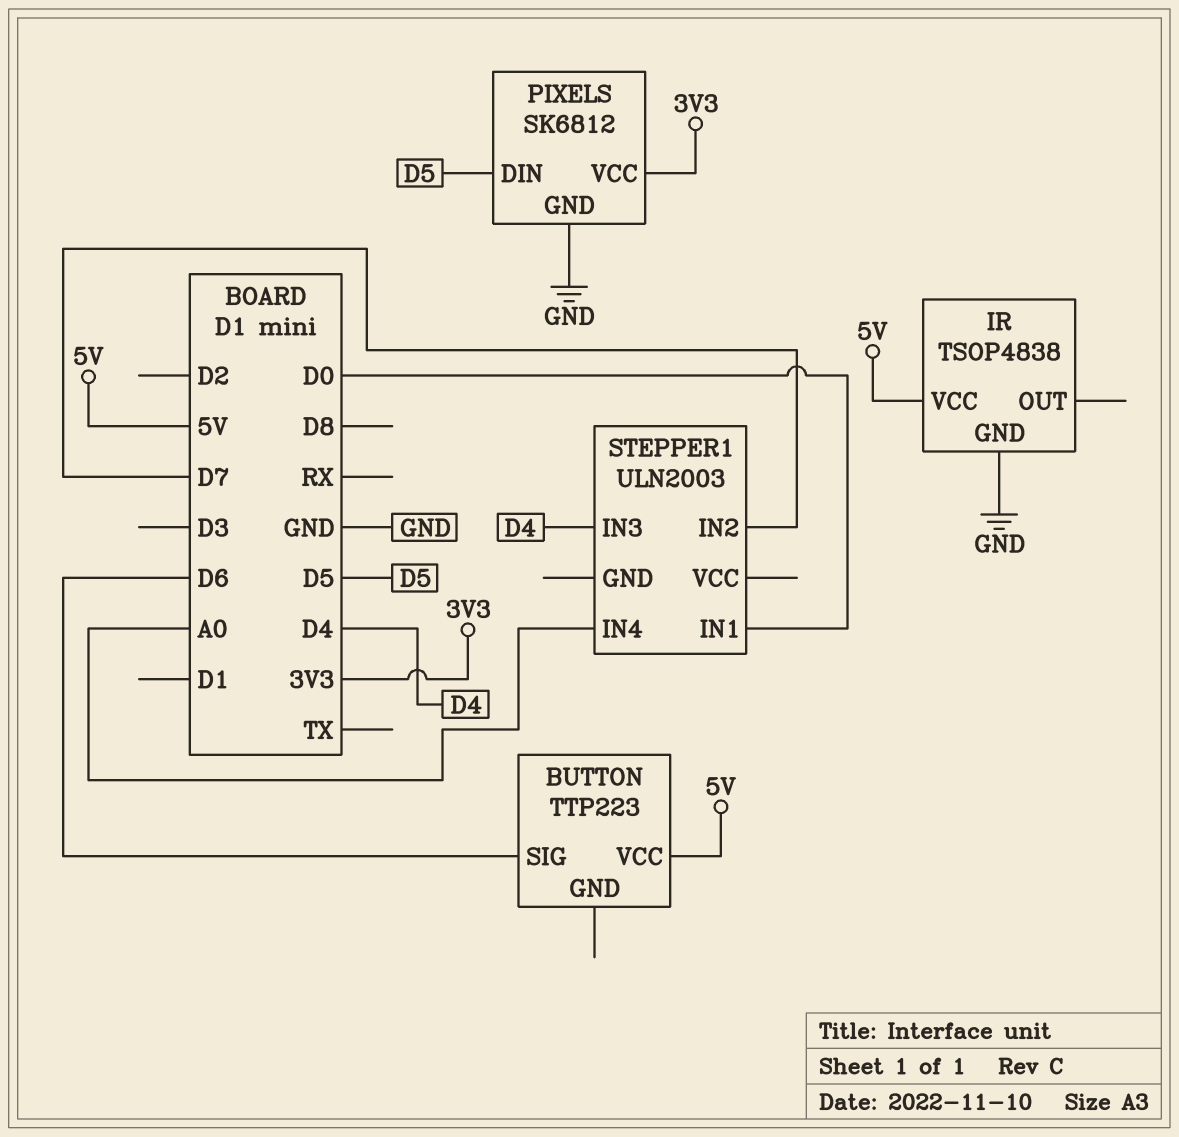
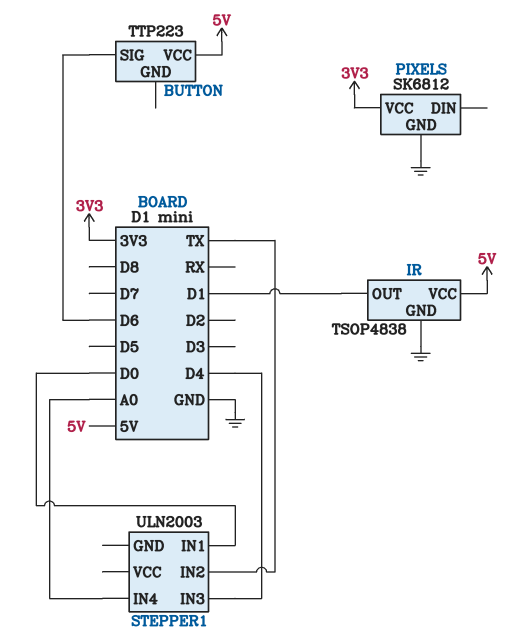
IR pin OUT: none -> D1
PIXELS pin DIN: D5 -> none
STEPPER1 pin IN2: D7 -> TX

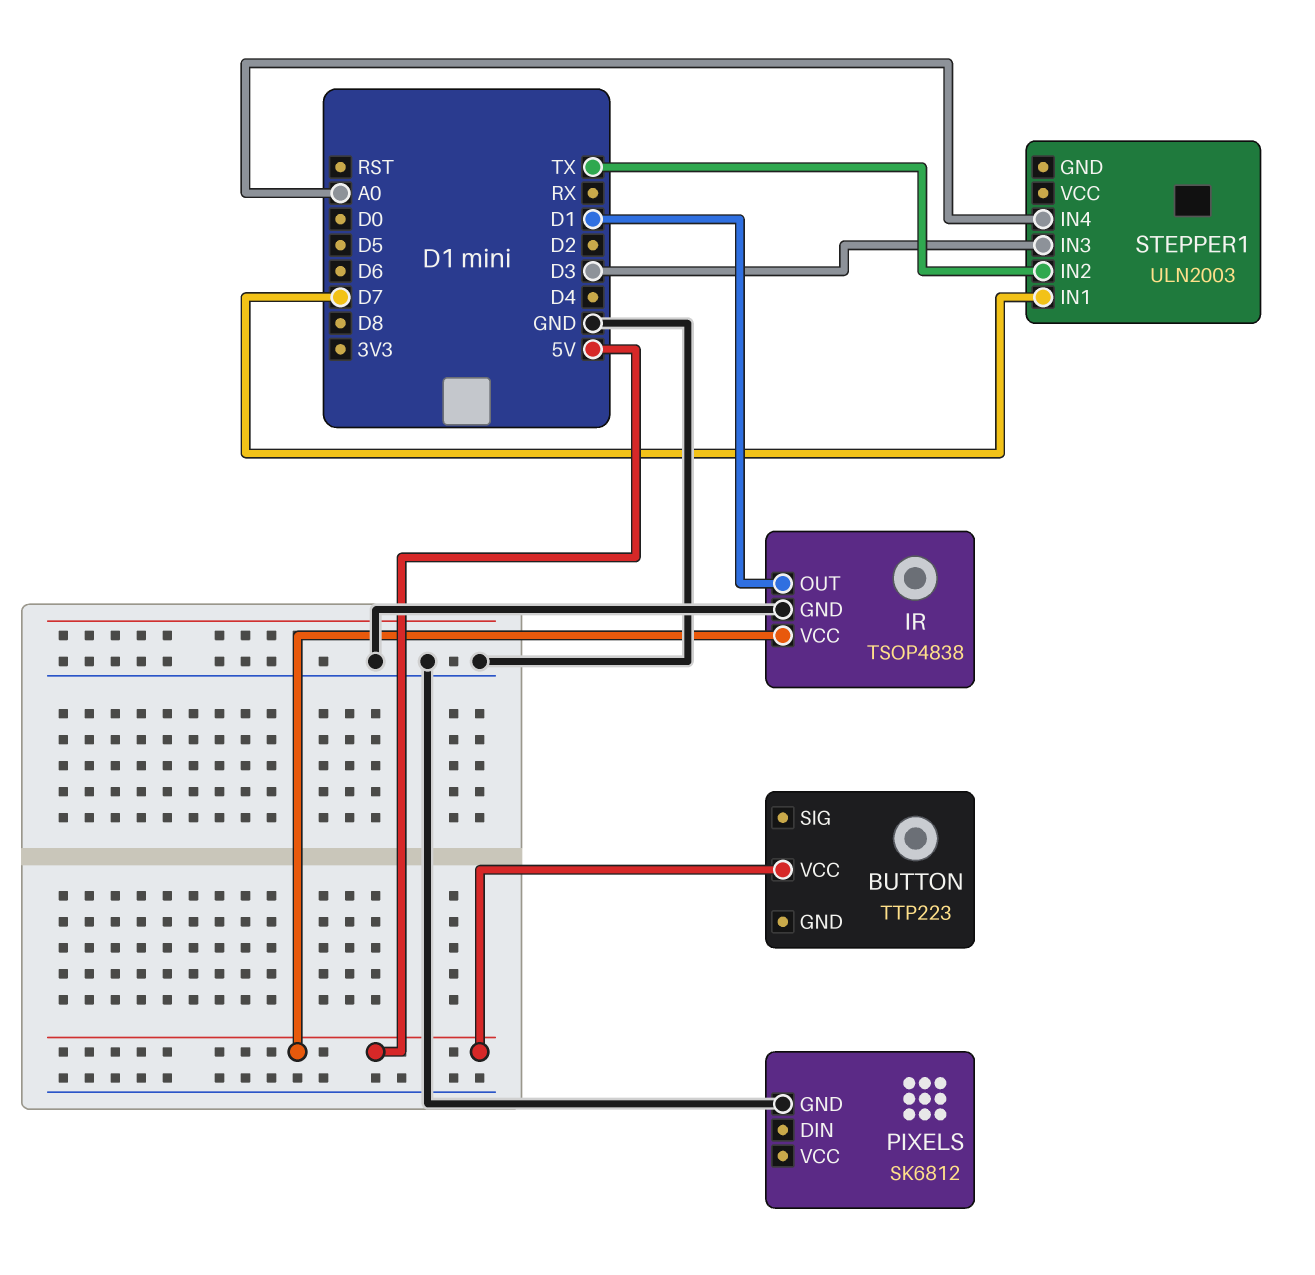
BUTTON pin SIG: D6 -> none
PIXELS pin VCC: 3V3 -> none
STEPPER1 pin IN1: D0 -> D7
STEPPER1 pin IN3: D4 -> D3

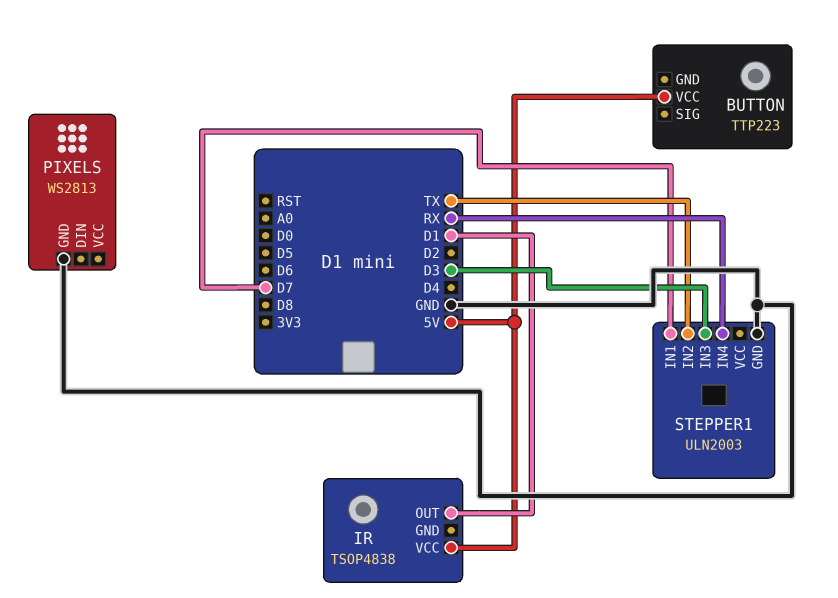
IR pin GND: GND -> none
PIXELS: SK6812 -> WS2813
STEPPER1 pin GND: none -> GND
STEPPER1 pin IN4: A0 -> RX

